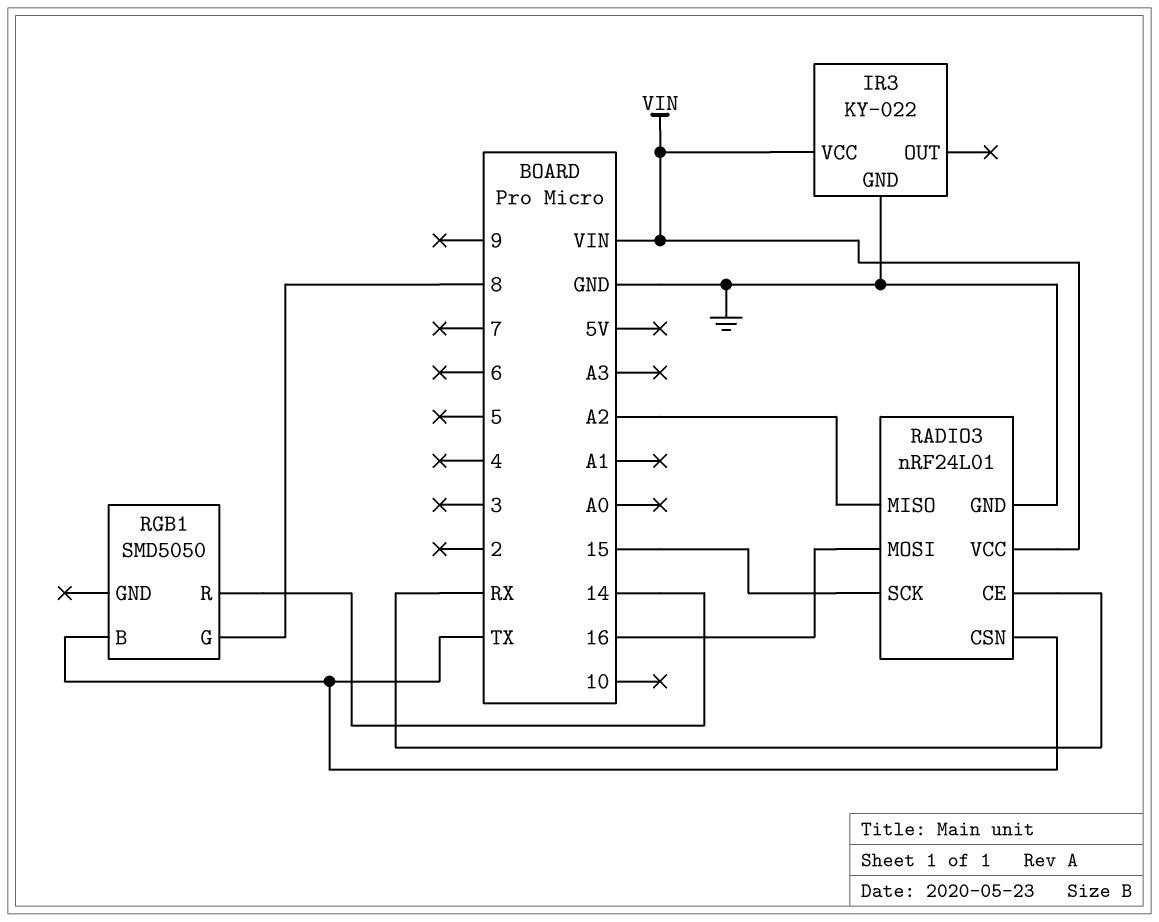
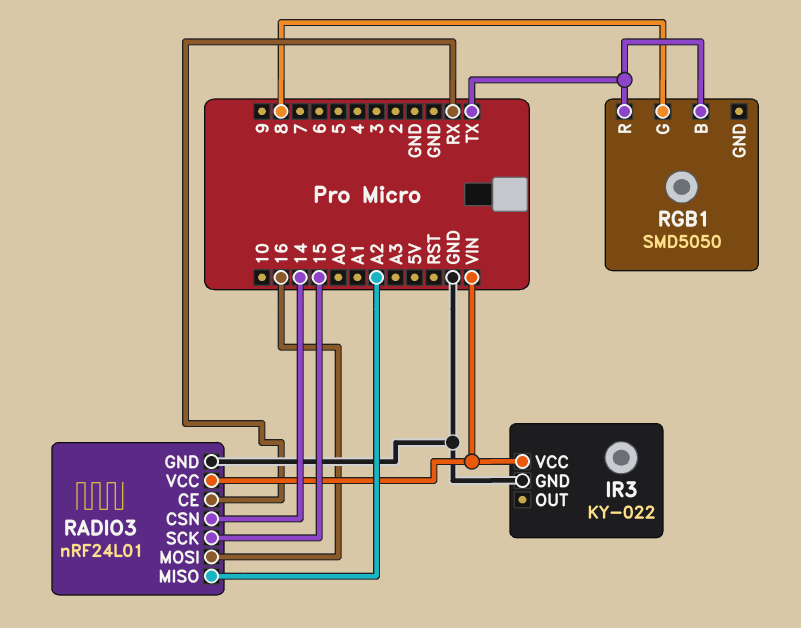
RADIO3 pin CSN: TX -> 14
RGB1 pin R: 14 -> TX

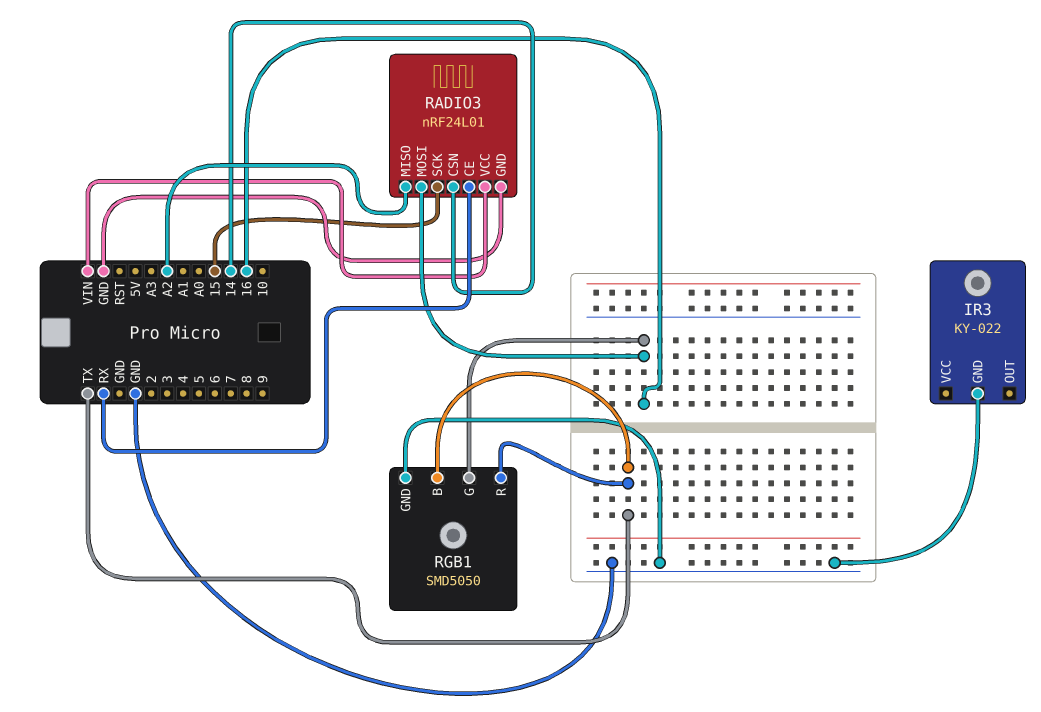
IR3 pin VCC: VIN -> none
RGB1 pin G: 8 -> 16
RGB1 pin GND: none -> GND

